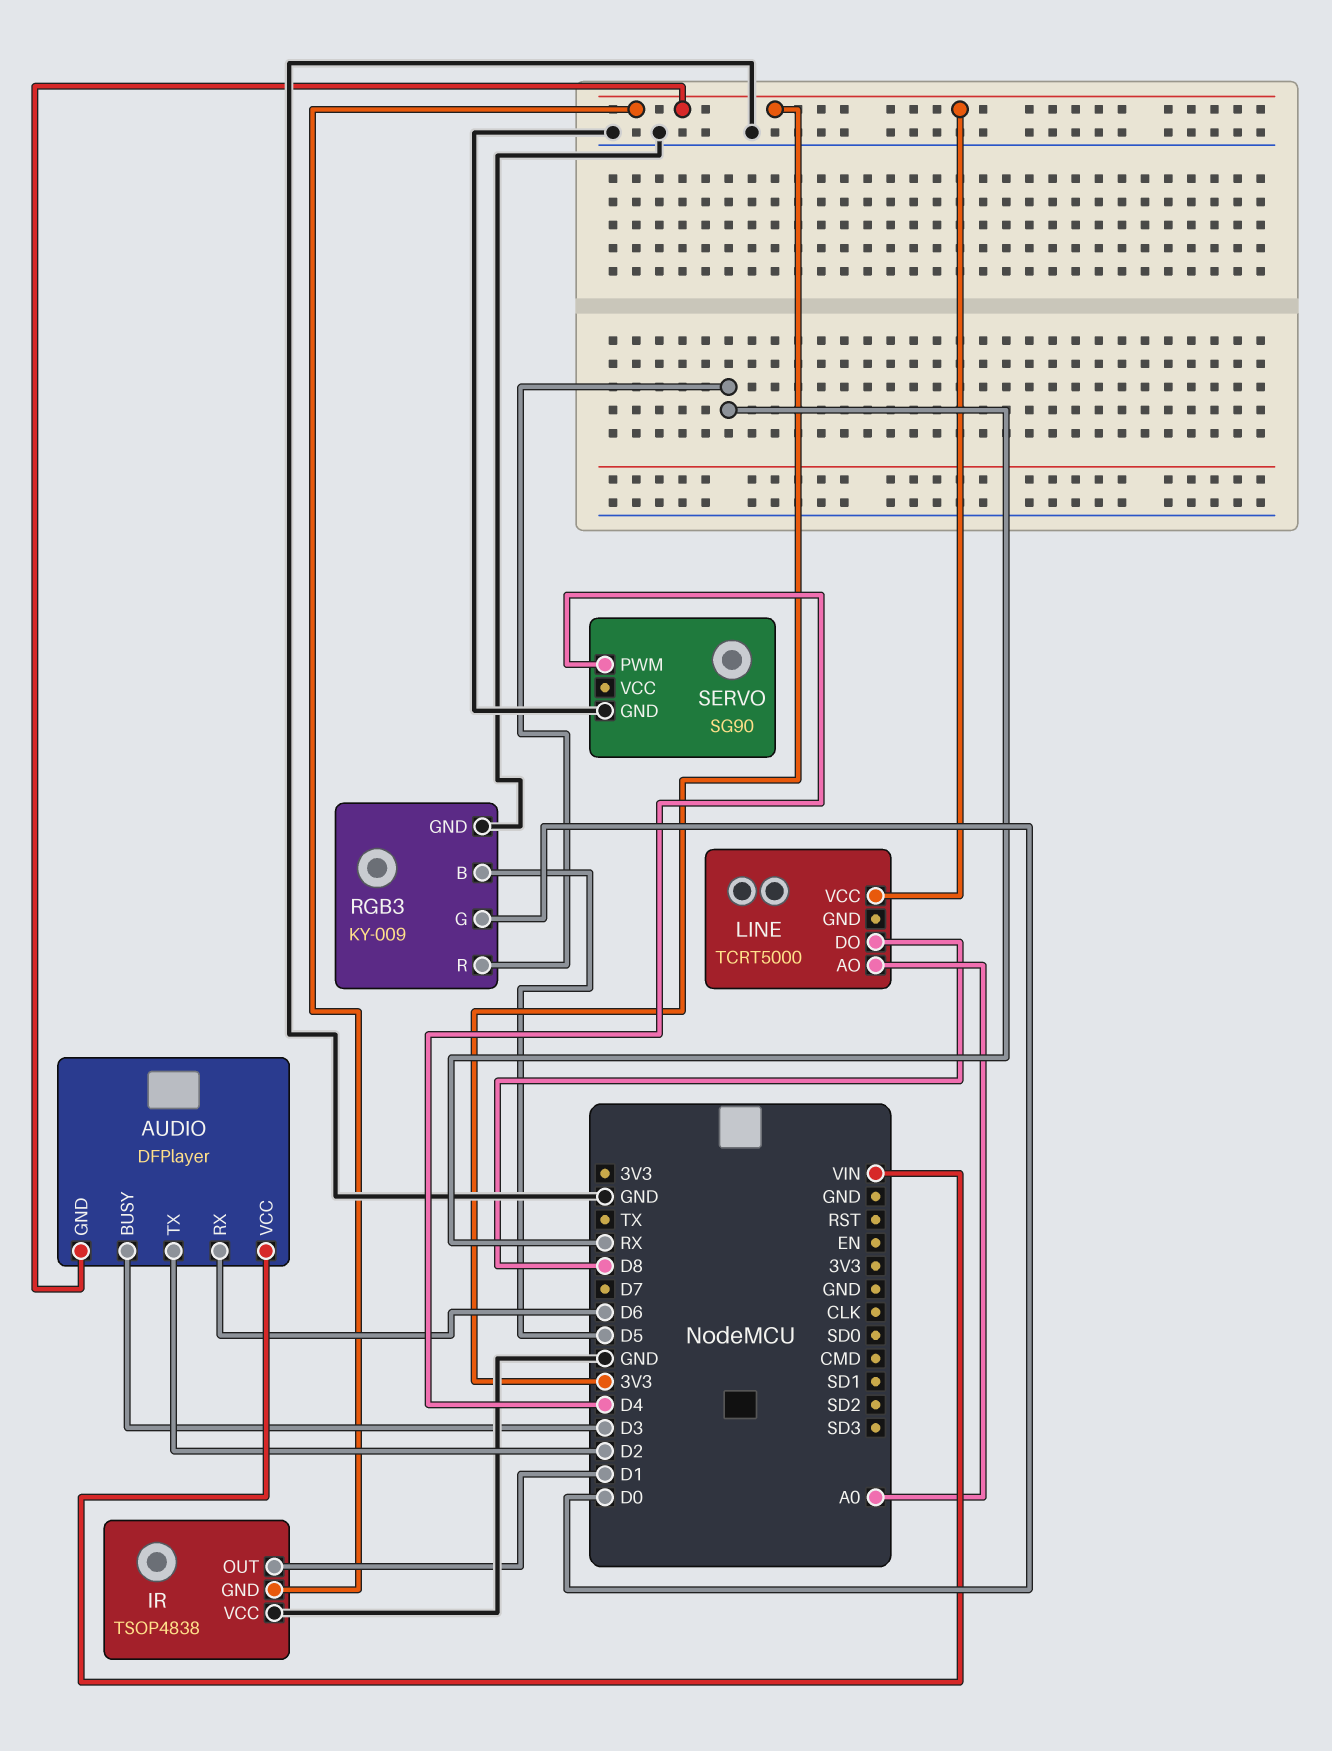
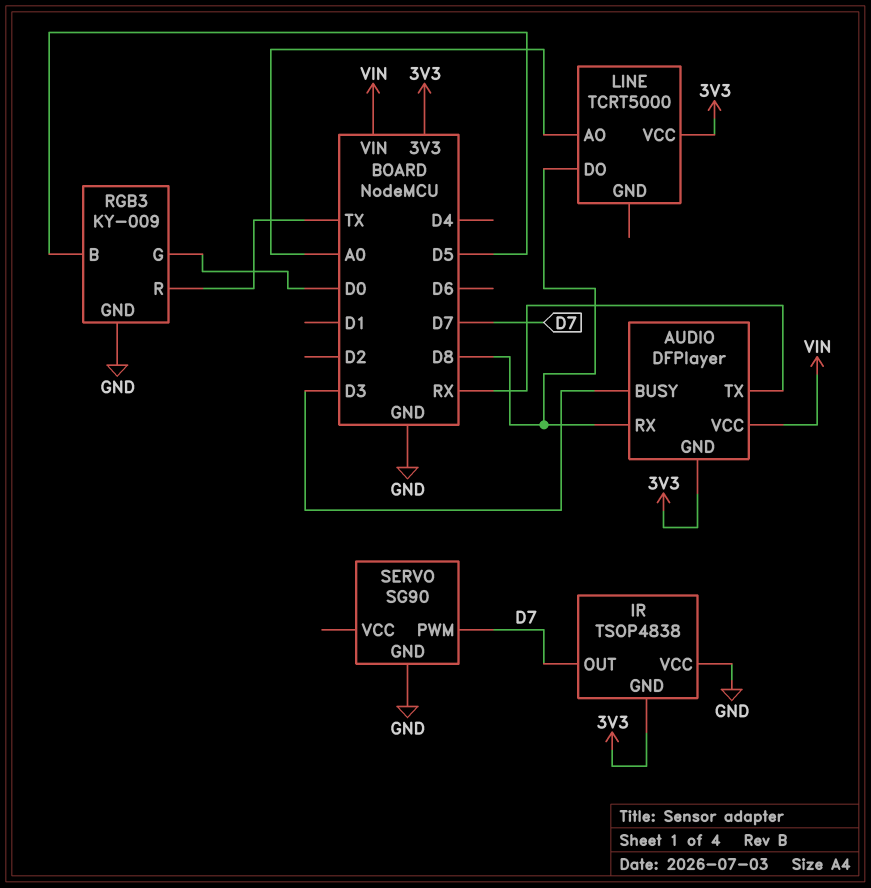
AUDIO pin RX: D6 -> D8
AUDIO pin TX: D2 -> RX
IR pin OUT: D1 -> D7
RGB3 pin R: RX -> TX
SERVO pin PWM: D4 -> D7

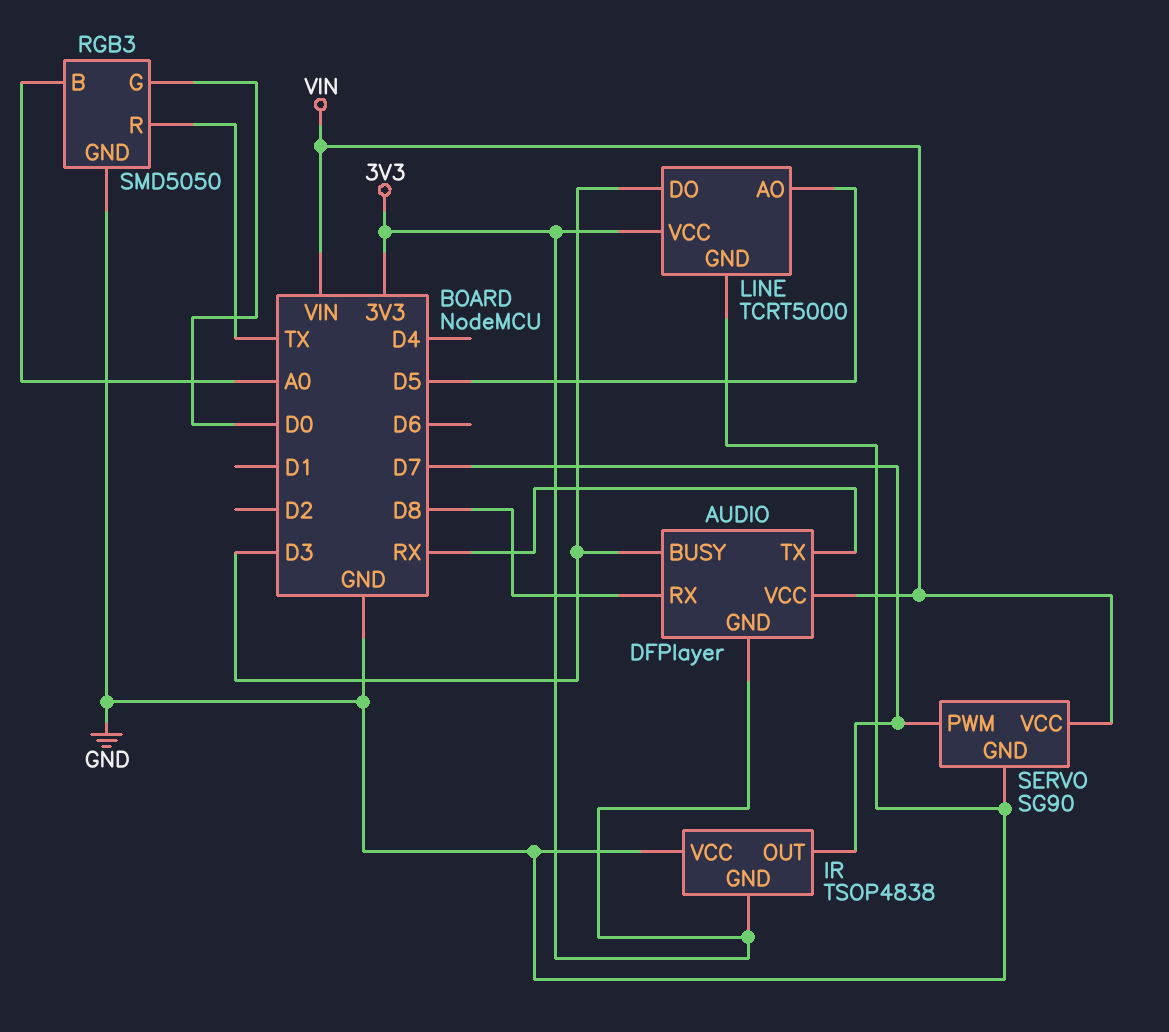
LINE pin AO: A0 -> D5
LINE pin DO: D8 -> D3
LINE pin GND: none -> GND
RGB3: KY-009 -> SMD5050
RGB3 pin B: D5 -> A0
SERVO pin VCC: none -> VIN

